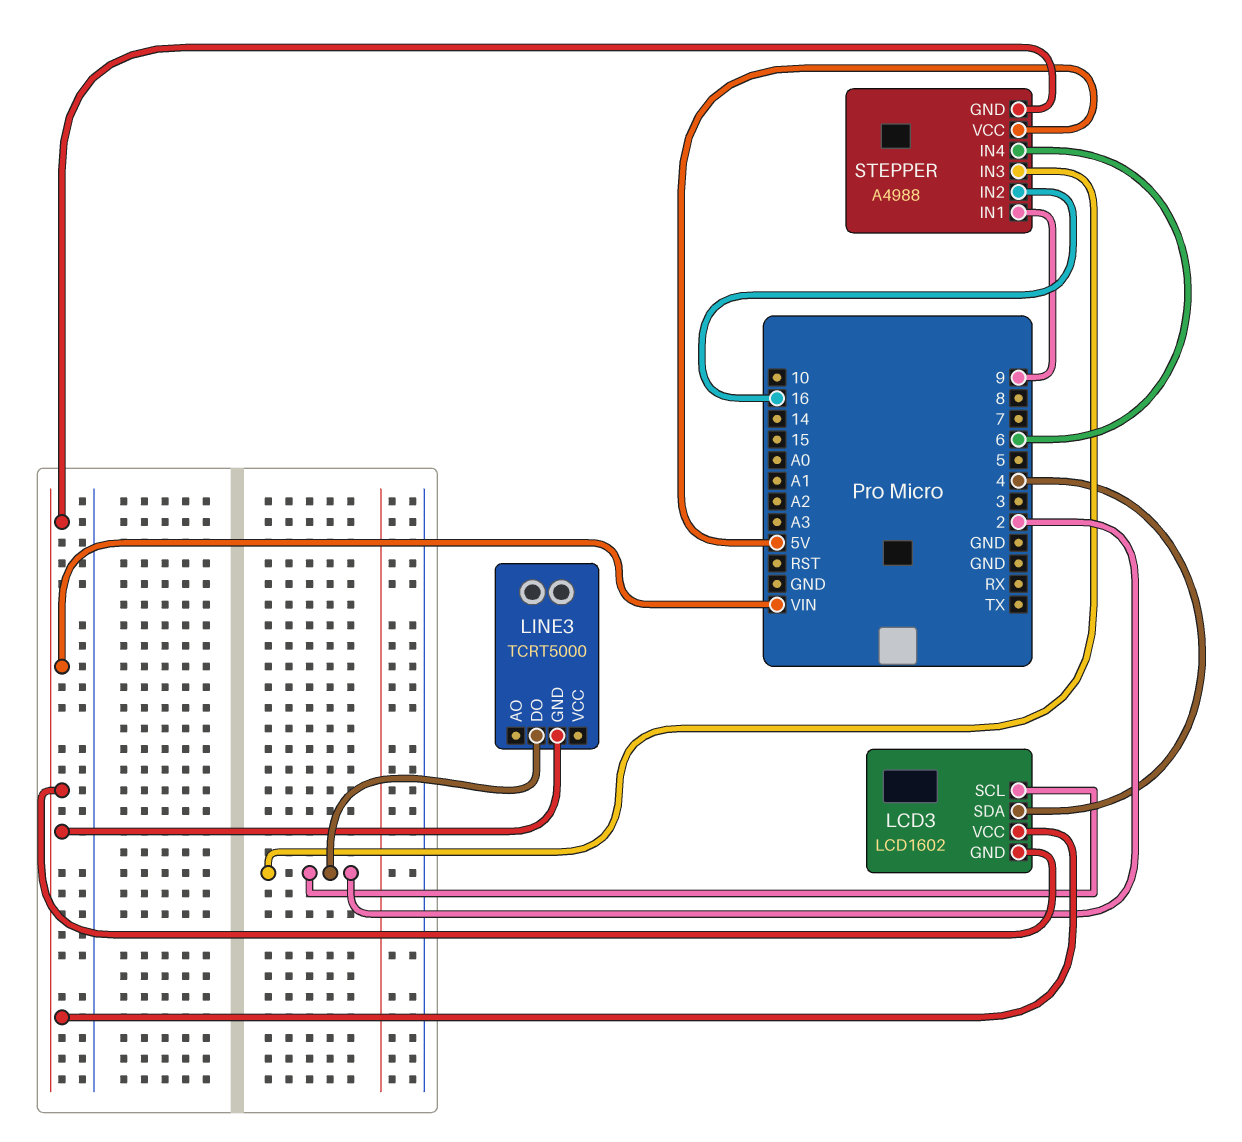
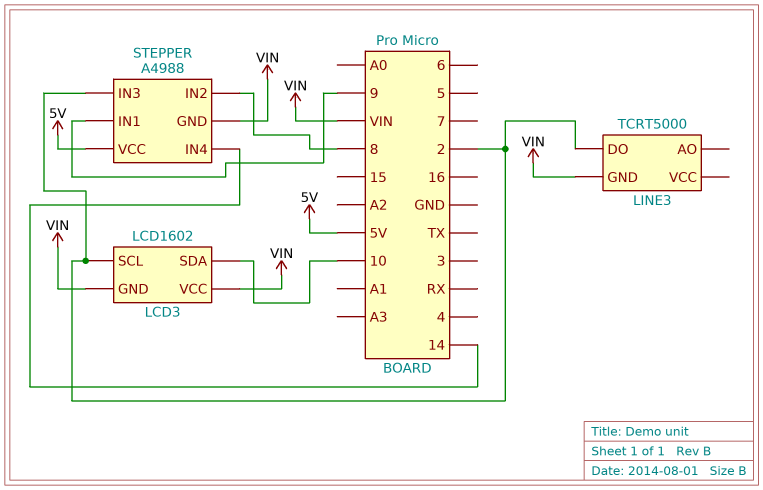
LCD3 pin SDA: 4 -> 10
STEPPER pin IN2: 16 -> 8
STEPPER pin IN4: 6 -> 14

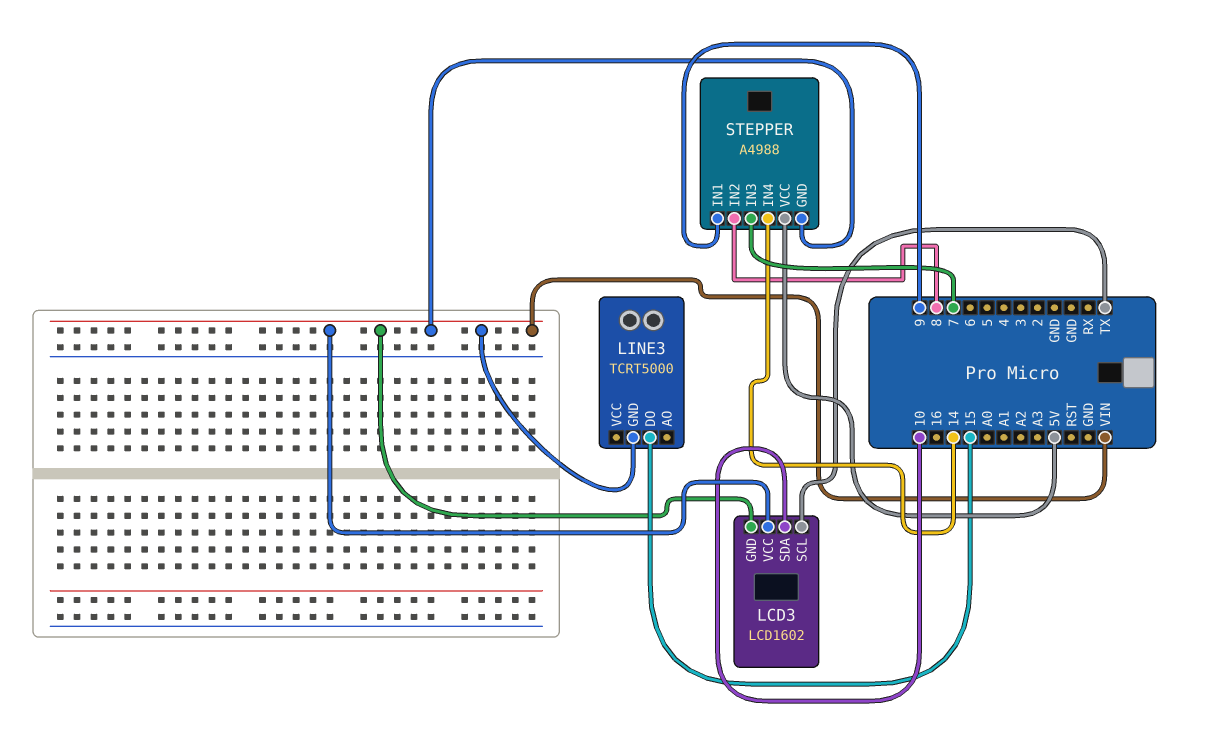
LCD3 pin SCL: 2 -> TX
LINE3 pin DO: 2 -> 15
STEPPER pin IN3: 2 -> 7

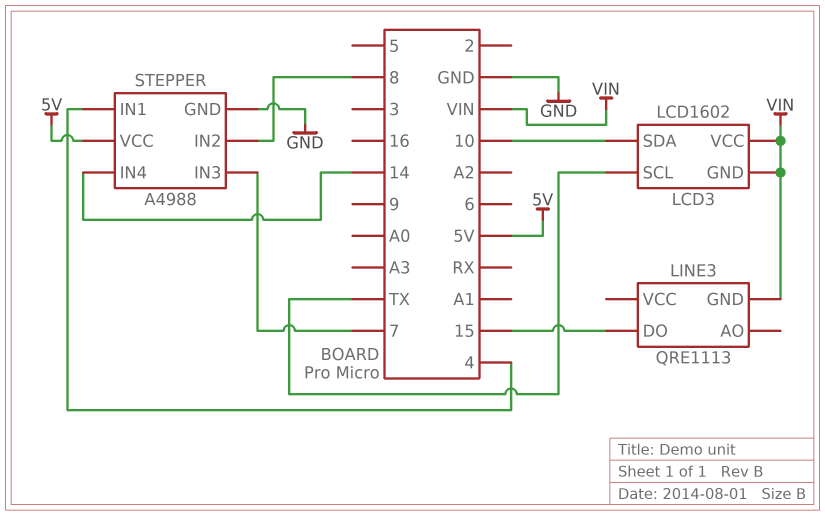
LINE3: TCRT5000 -> QRE1113
STEPPER pin GND: VIN -> GND
STEPPER pin IN1: 9 -> 4

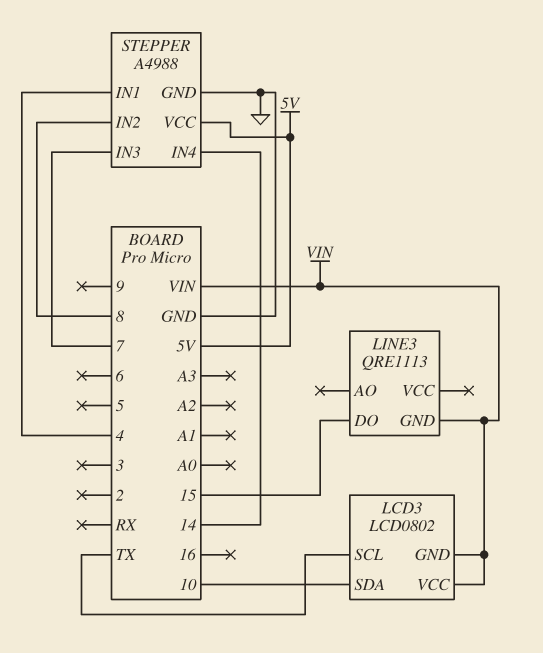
LCD3: LCD1602 -> LCD0802

